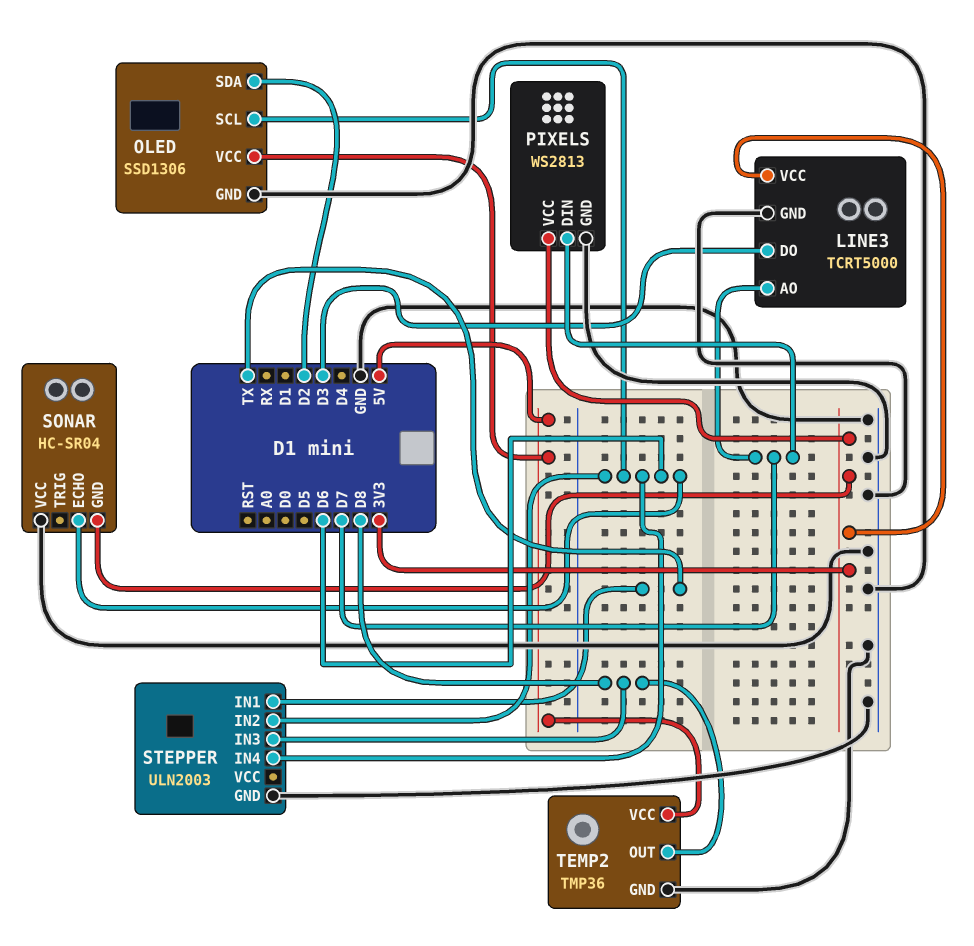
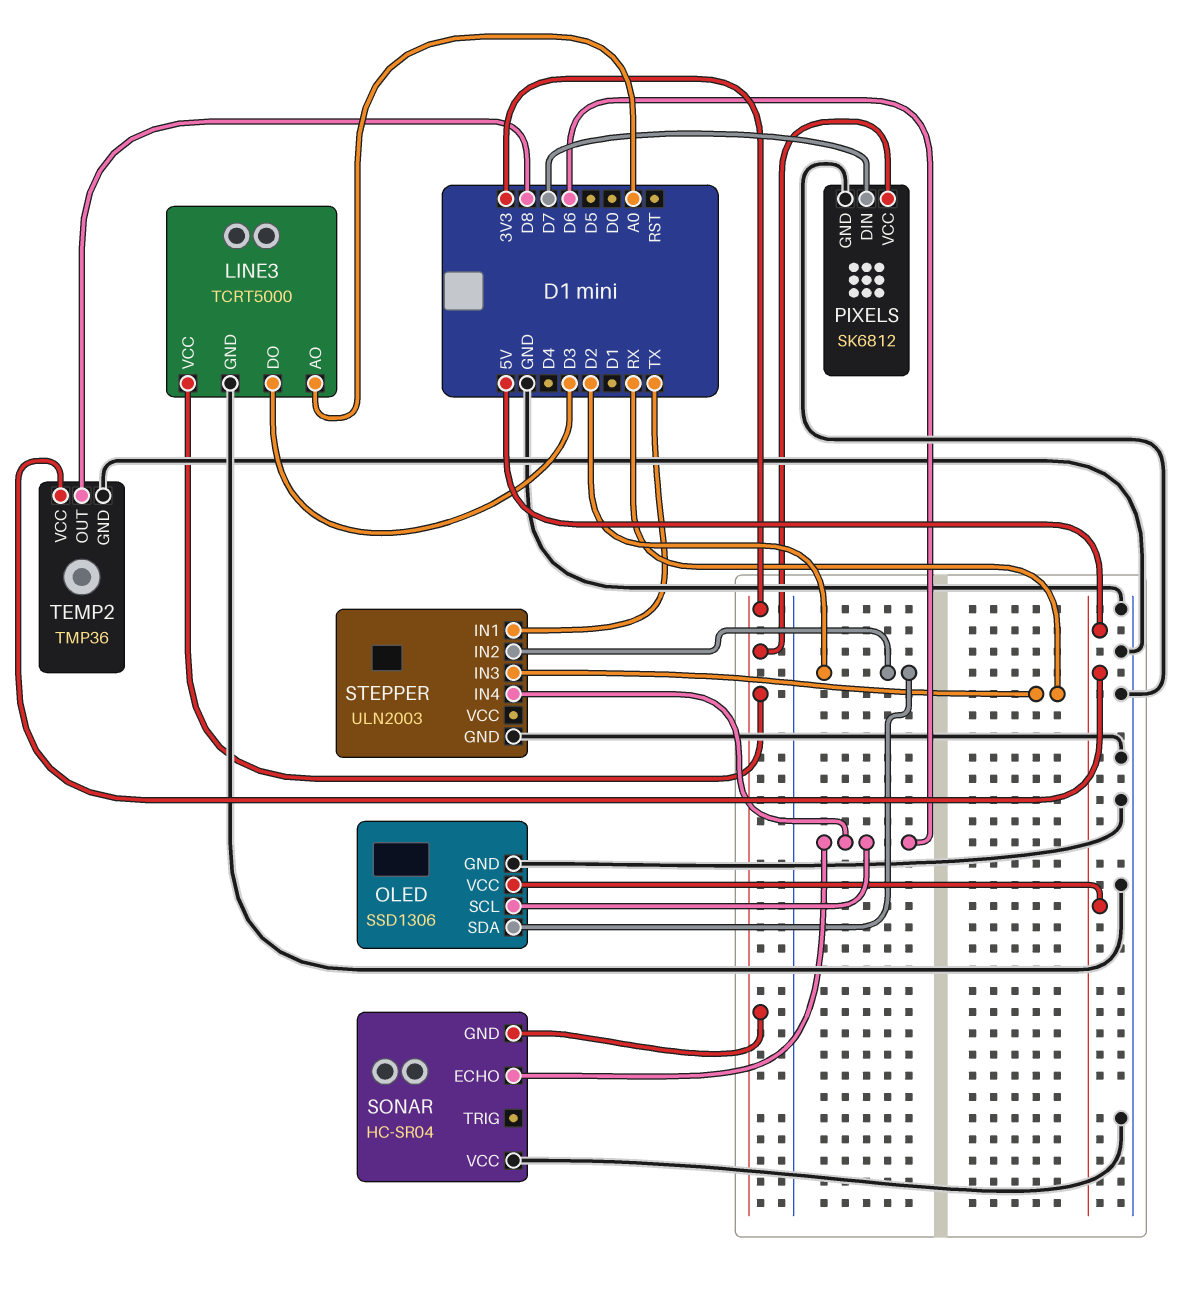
LINE3 pin AO: D7 -> A0
PIXELS: WS2813 -> SK6812
STEPPER pin IN2: D6 -> D2
STEPPER pin IN3: D8 -> RX

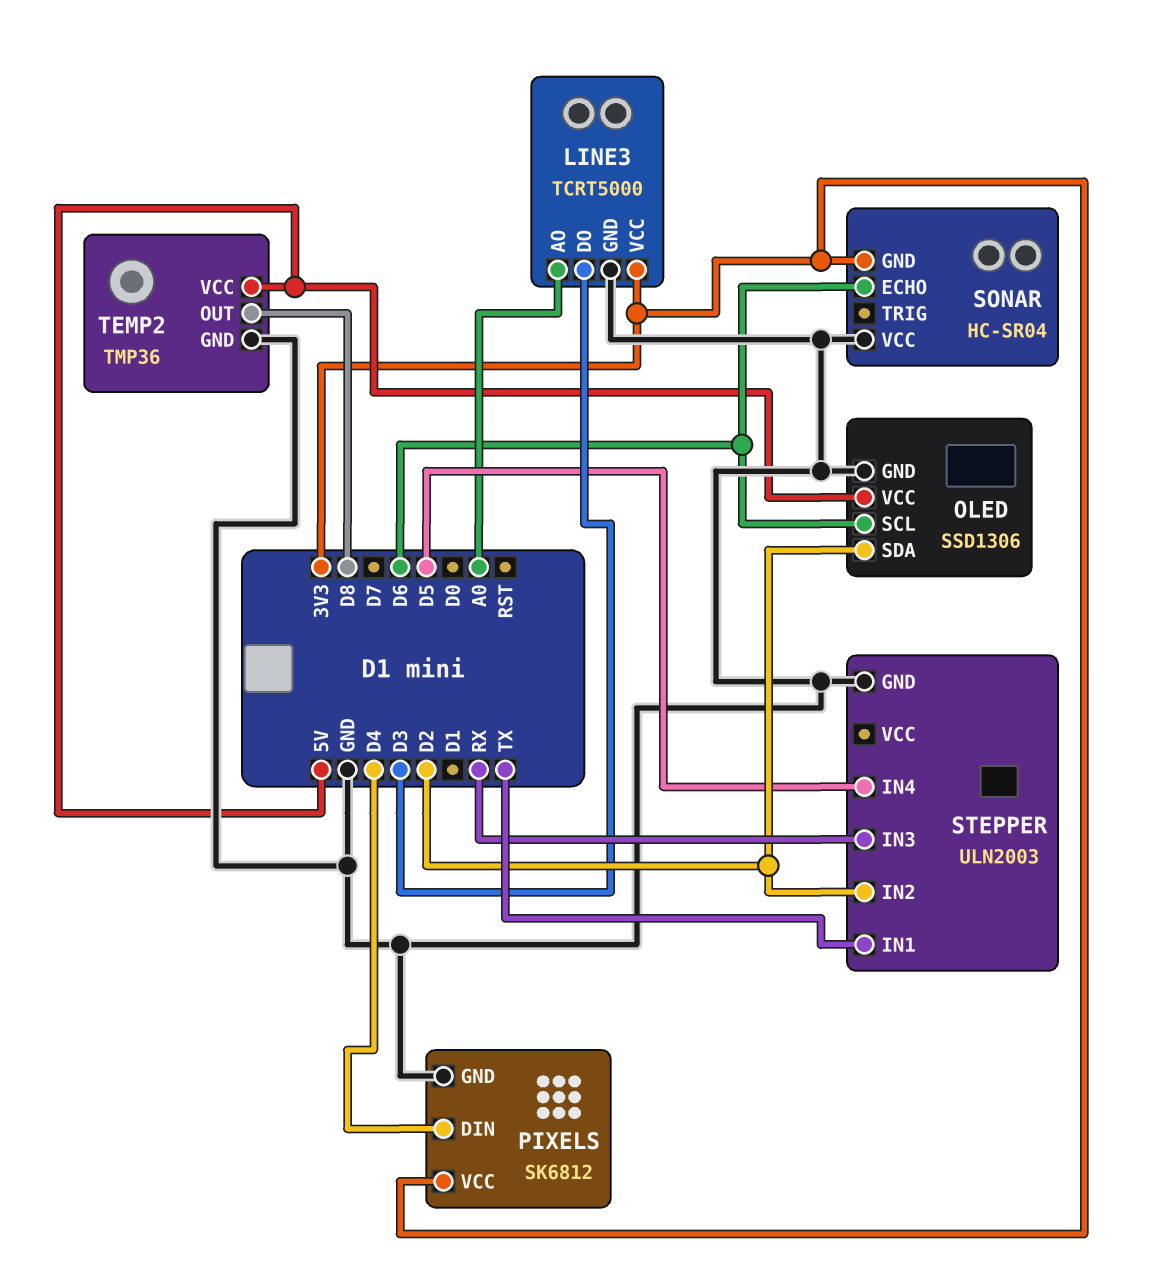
PIXELS pin DIN: D7 -> D4
STEPPER pin IN4: D6 -> D5

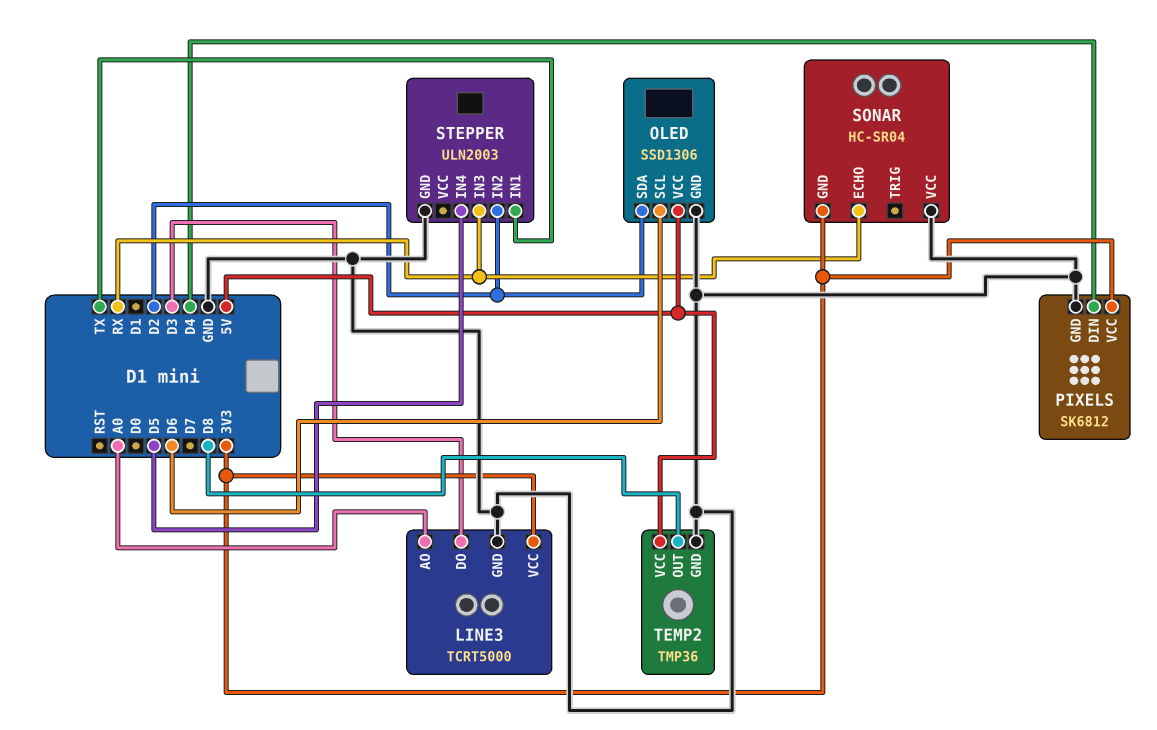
SONAR pin ECHO: D6 -> RX

